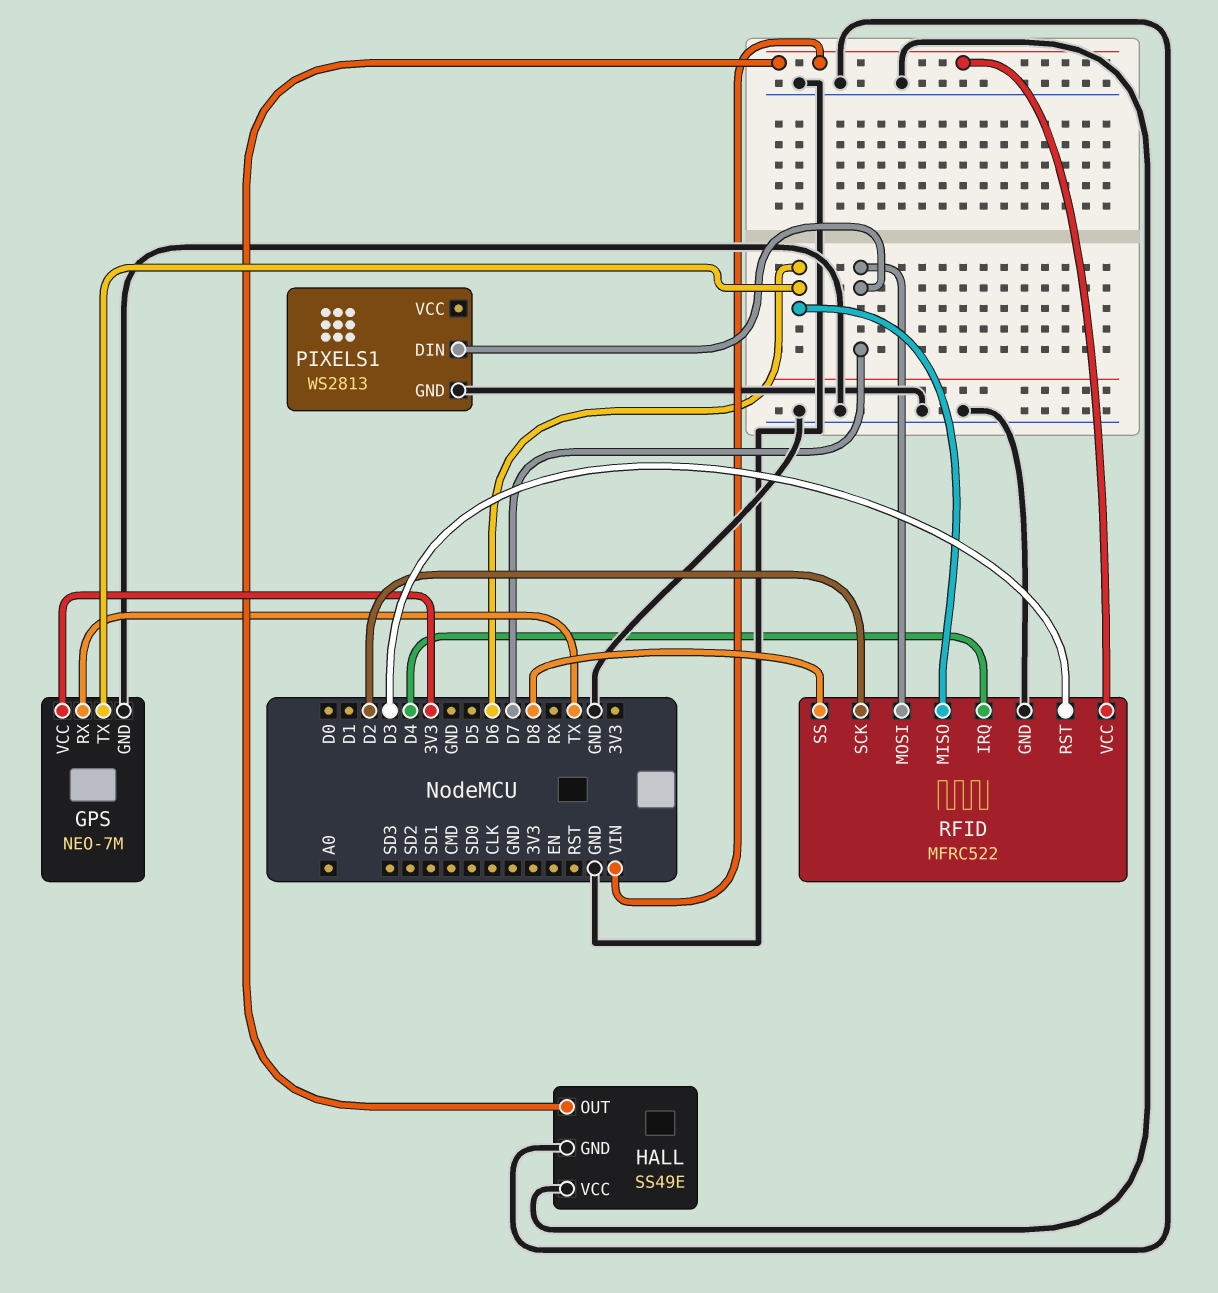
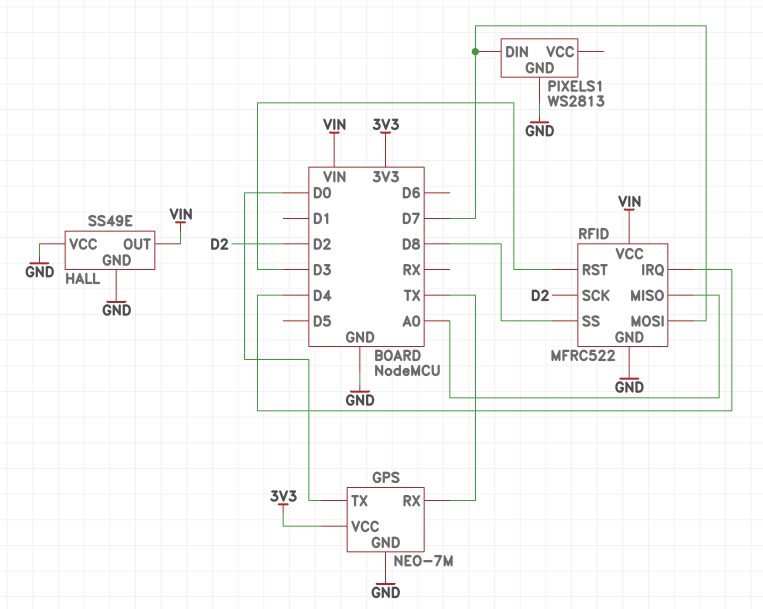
GPS pin TX: D6 -> D0
RFID pin MISO: D6 -> A0

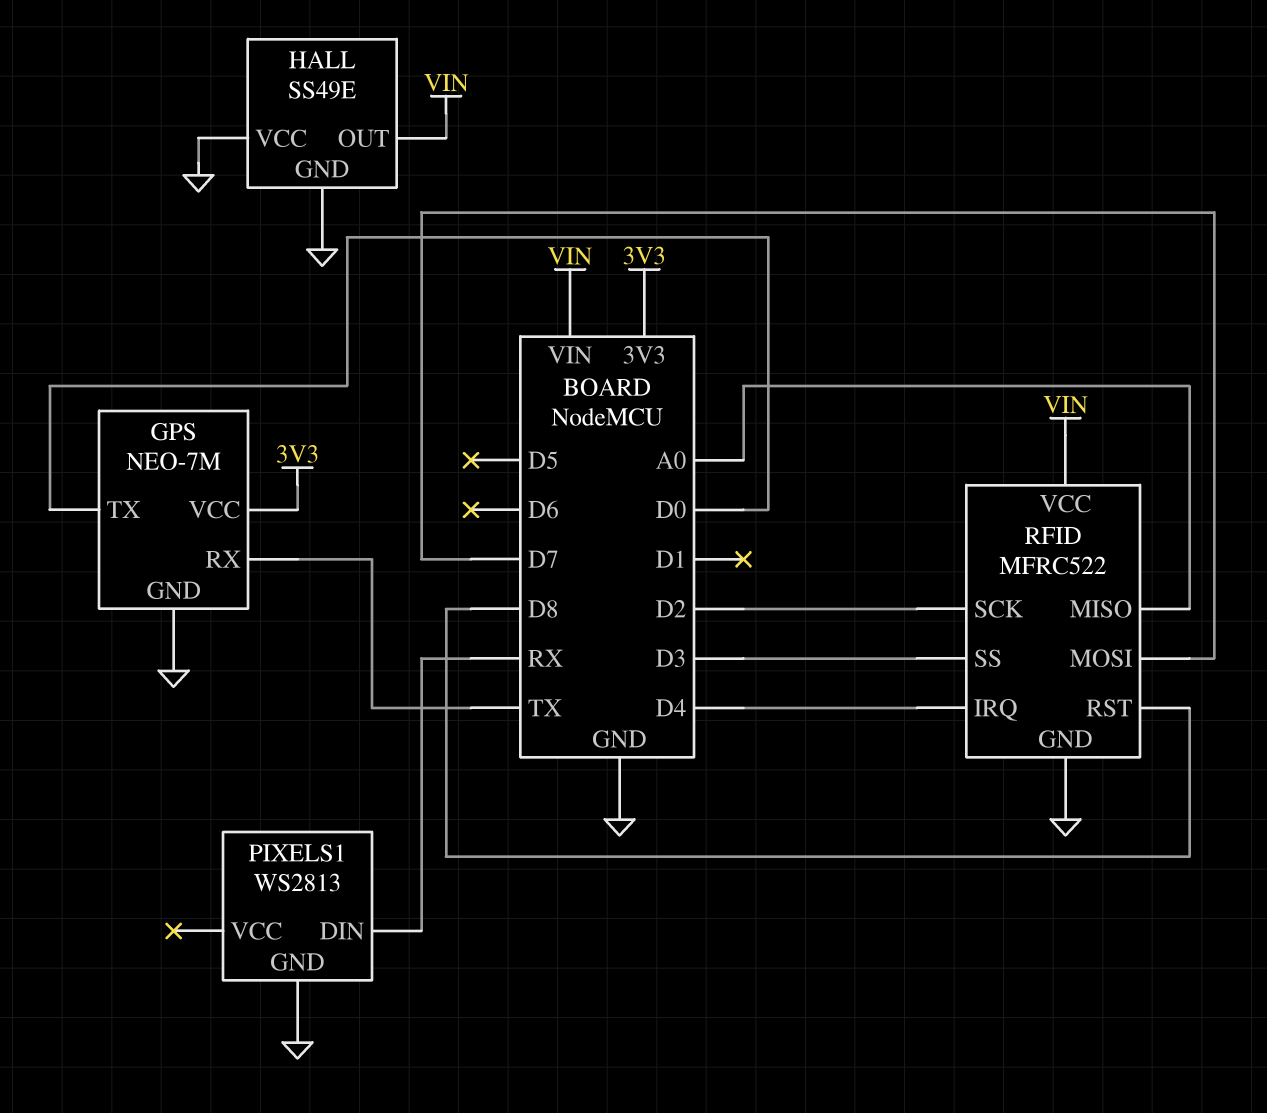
PIXELS1 pin DIN: D7 -> RX
RFID pin RST: D3 -> D8
RFID pin SS: D8 -> D3

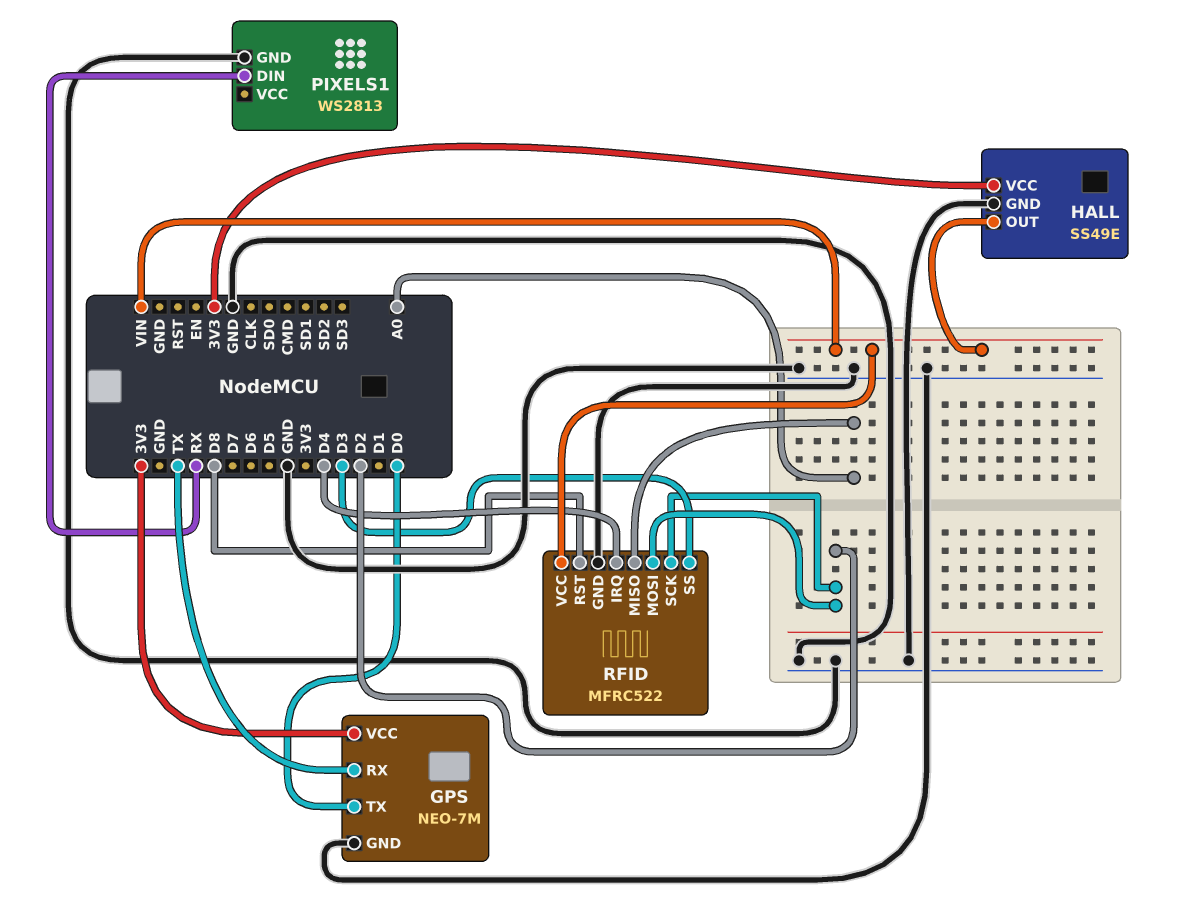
HALL pin VCC: GND -> 3V3
RFID pin MOSI: D7 -> D2

